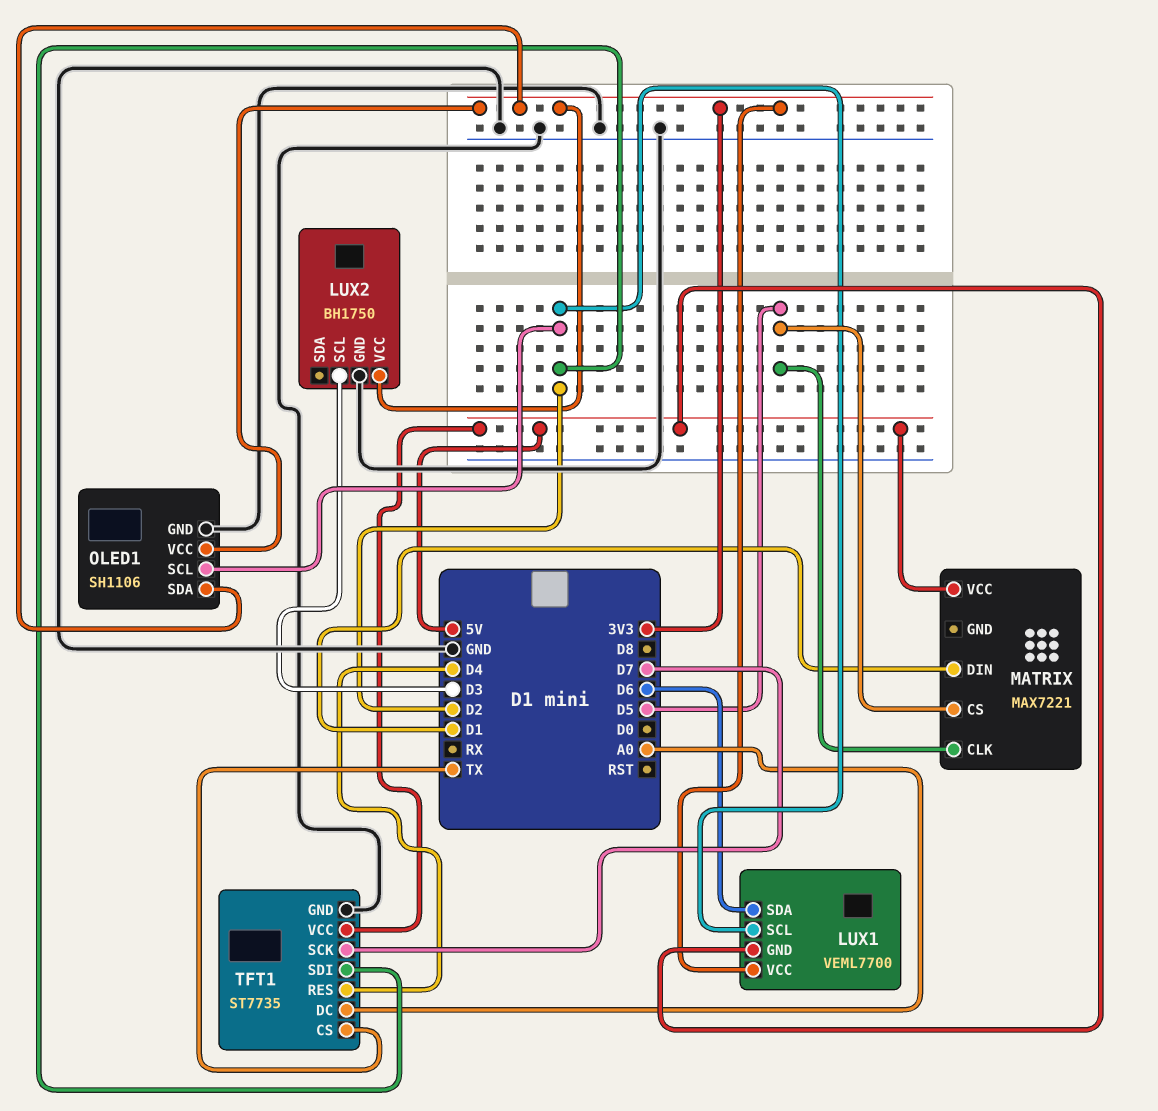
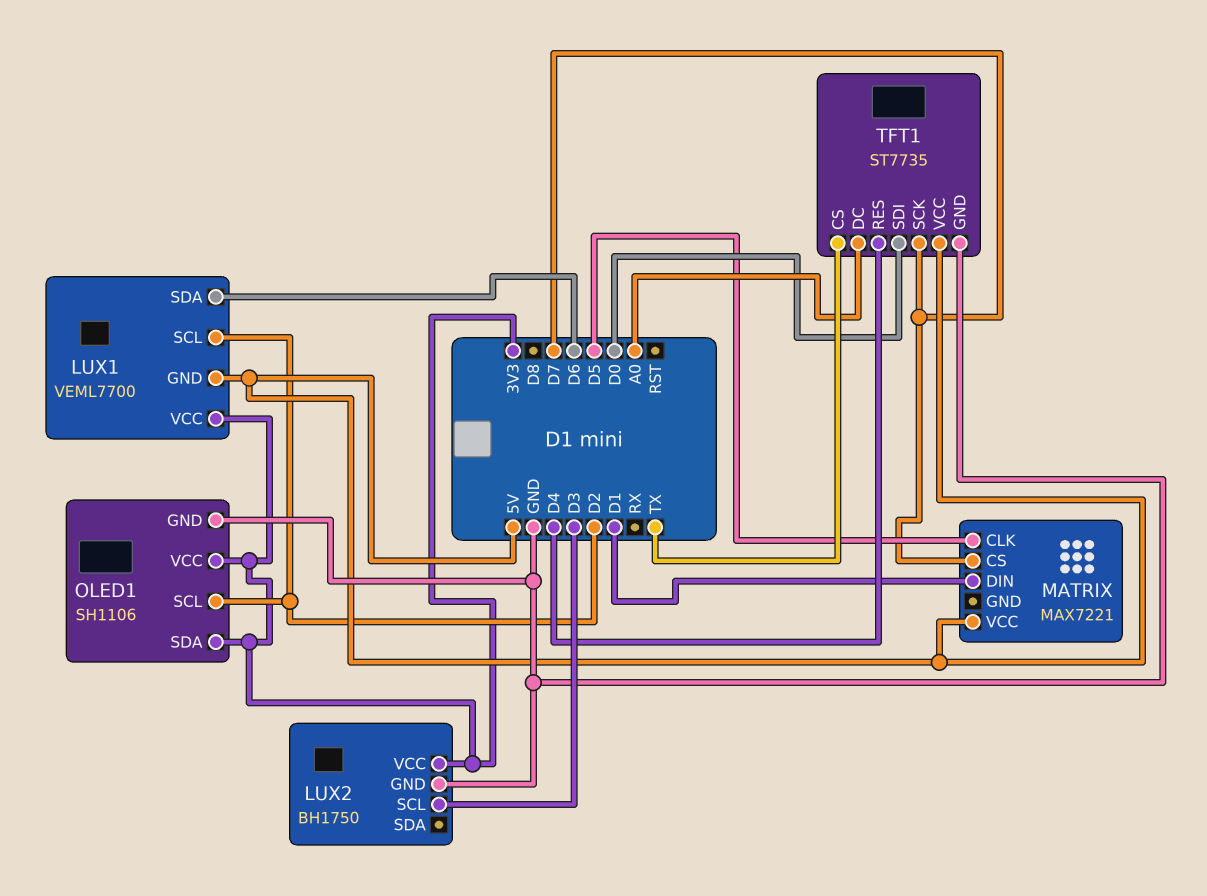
MATRIX pin CS: D5 -> D7
TFT1 pin SDI: D2 -> D0

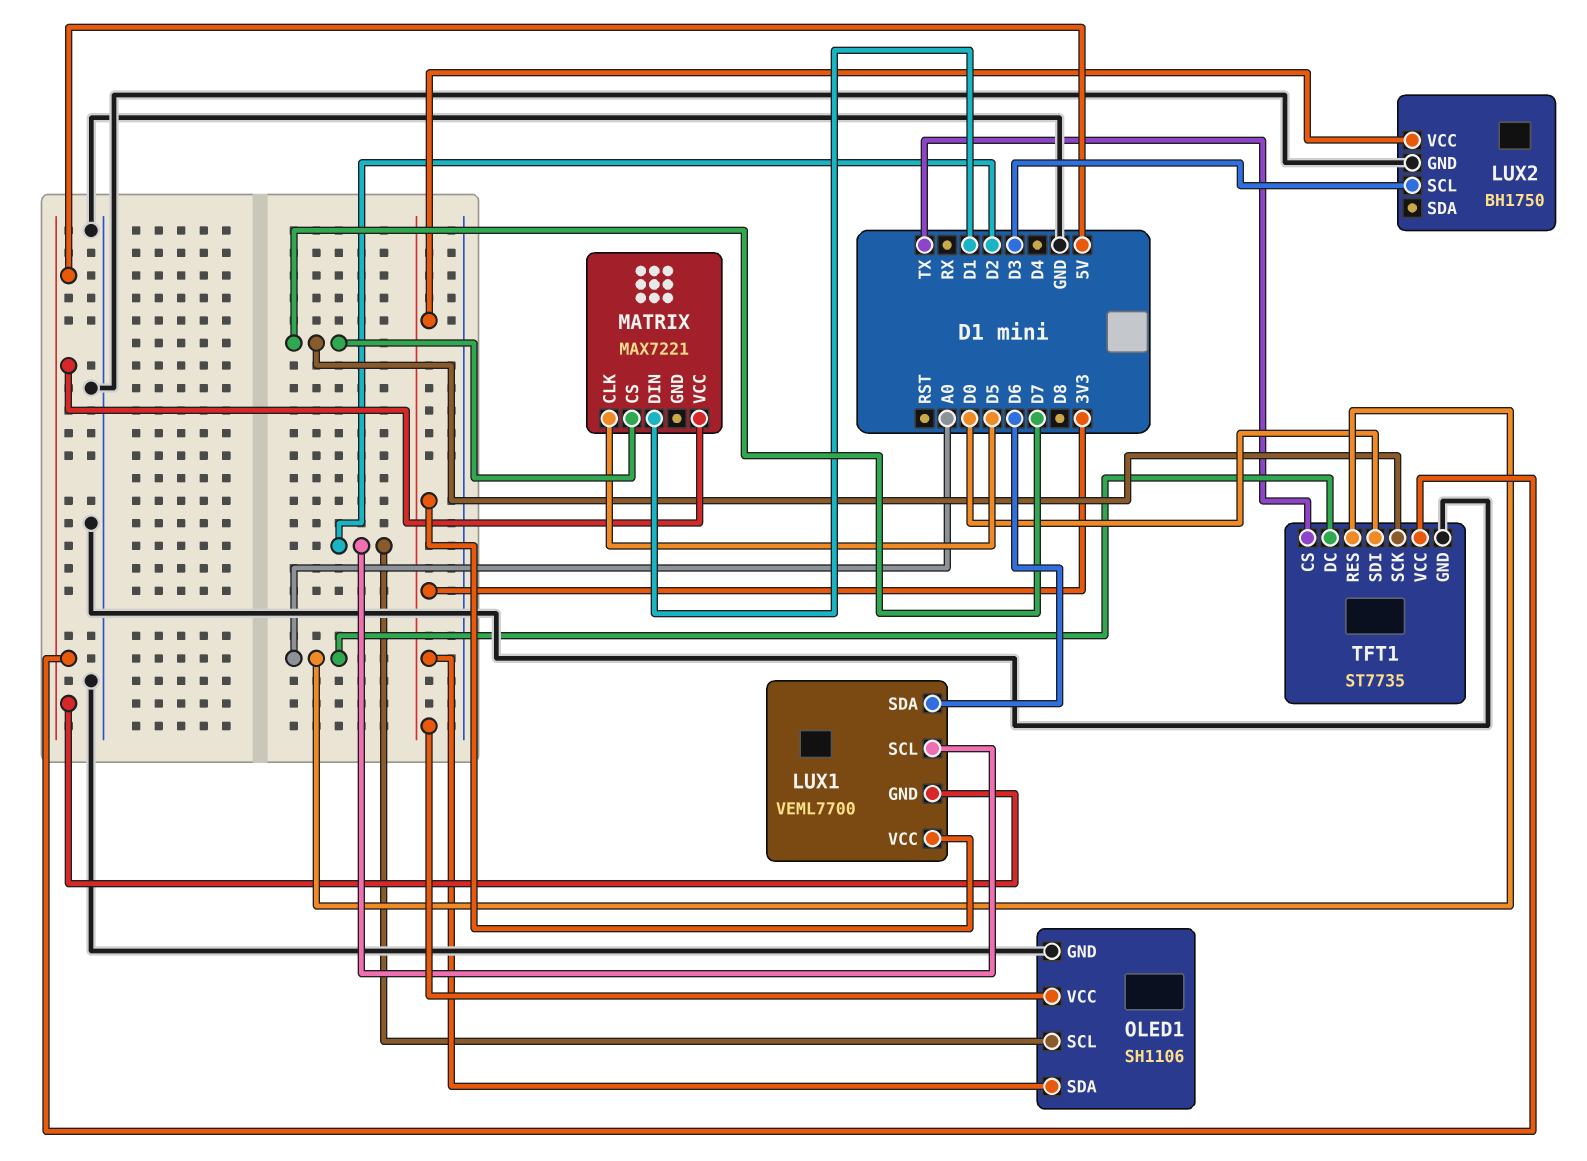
TFT1 pin RES: D4 -> A0

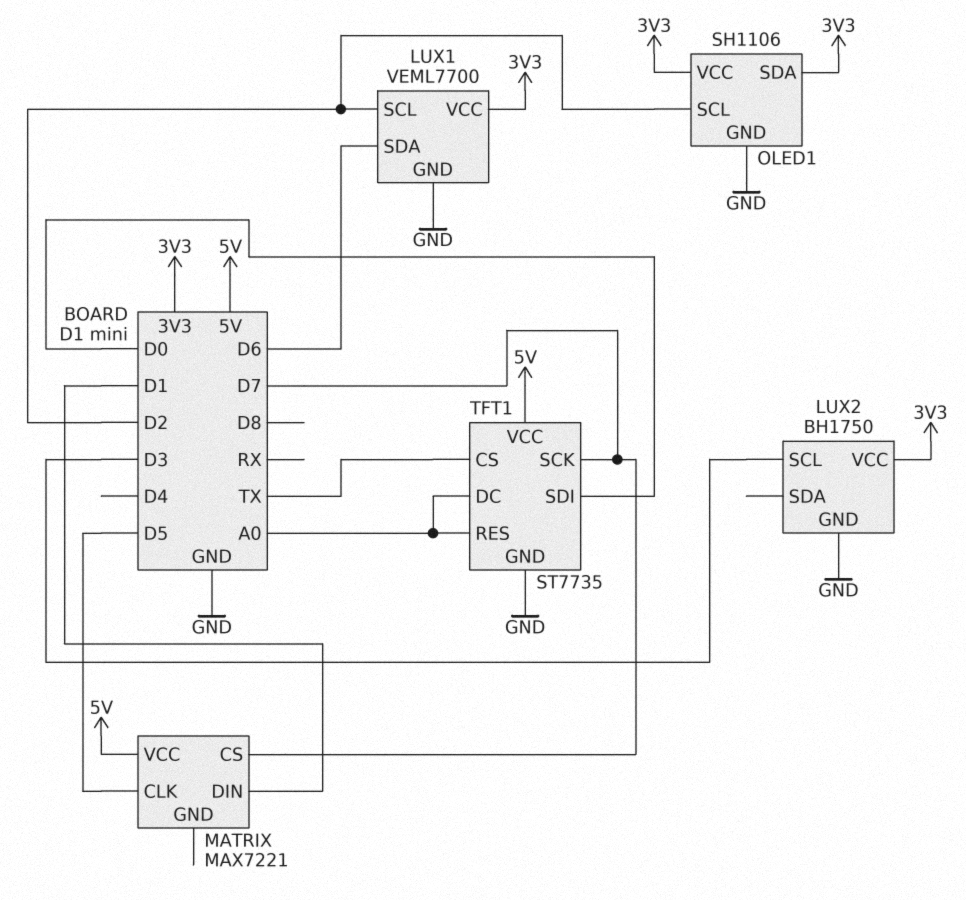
LUX1 pin GND: 5V -> GND

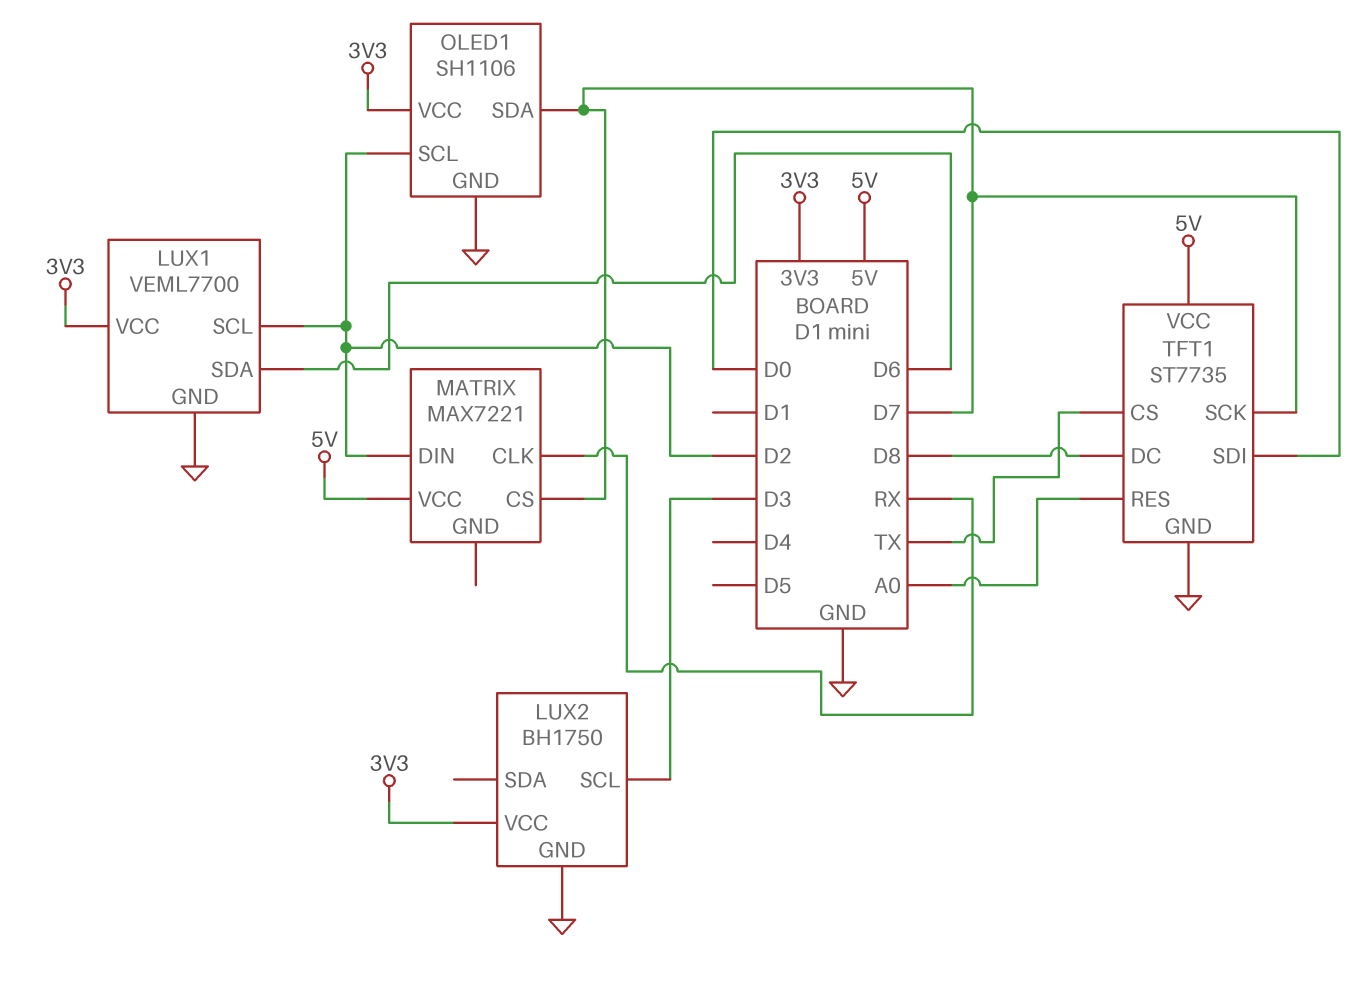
MATRIX pin CLK: D5 -> RX
MATRIX pin DIN: D1 -> D2
OLED1 pin SDA: 3V3 -> D7
TFT1 pin DC: A0 -> D8

